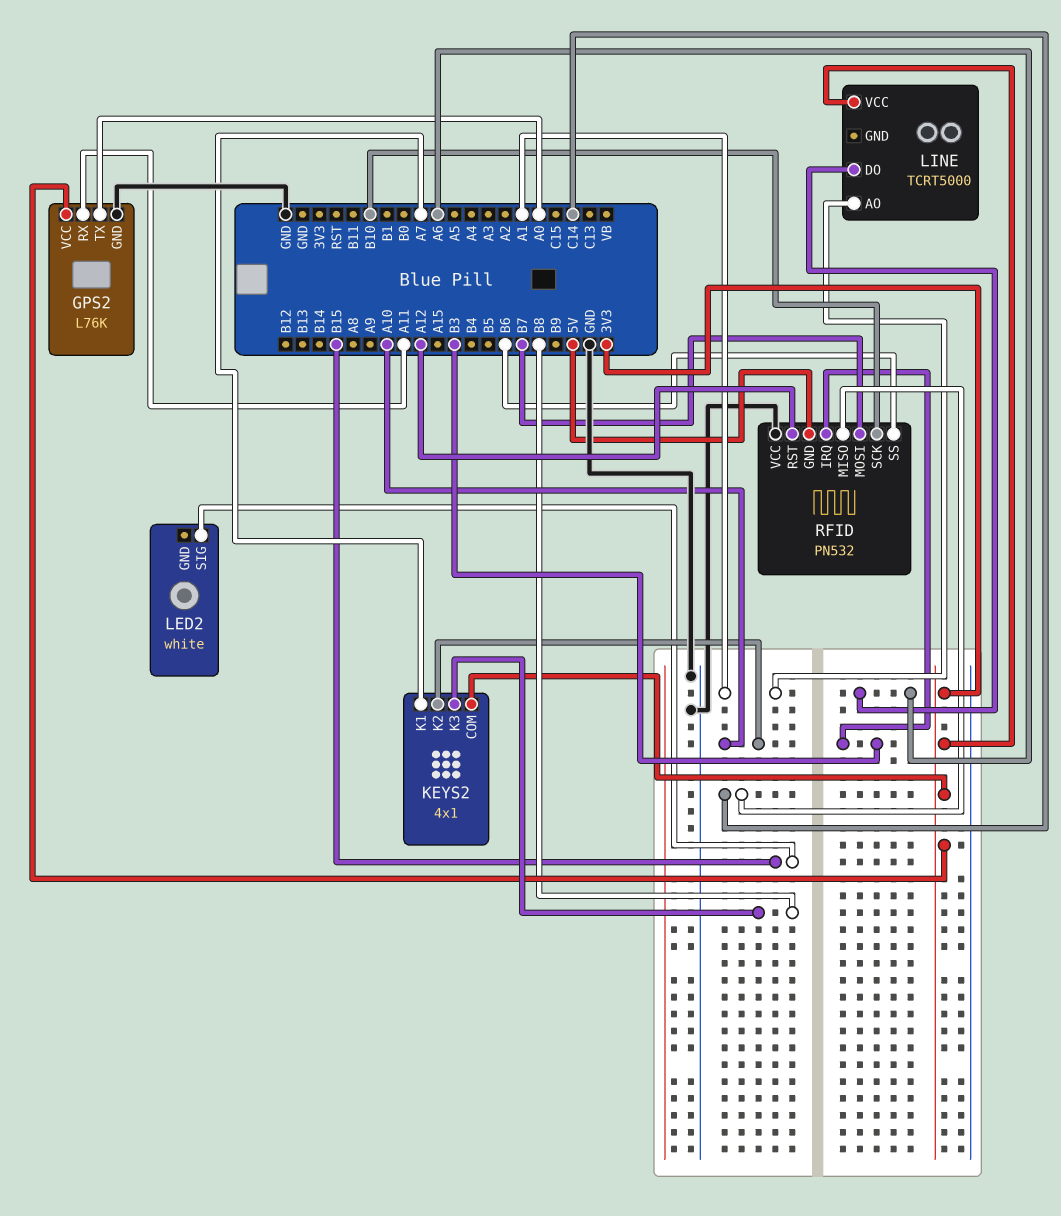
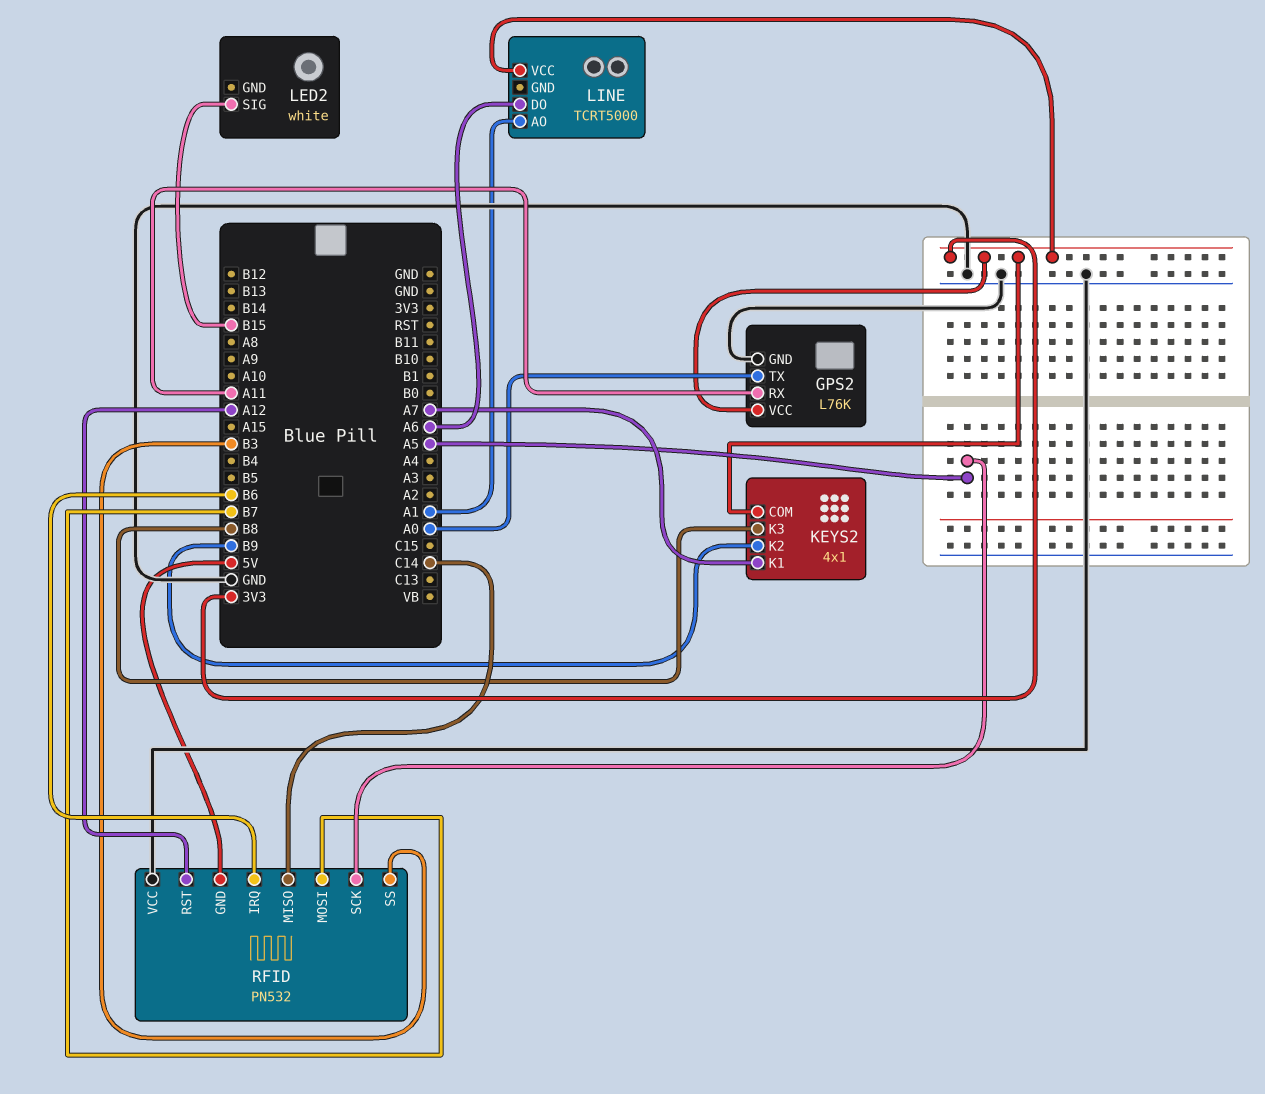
KEYS2 pin K2: A10 -> B9
RFID pin IRQ: B3 -> B6
RFID pin SCK: B10 -> A5
RFID pin SS: B6 -> B3

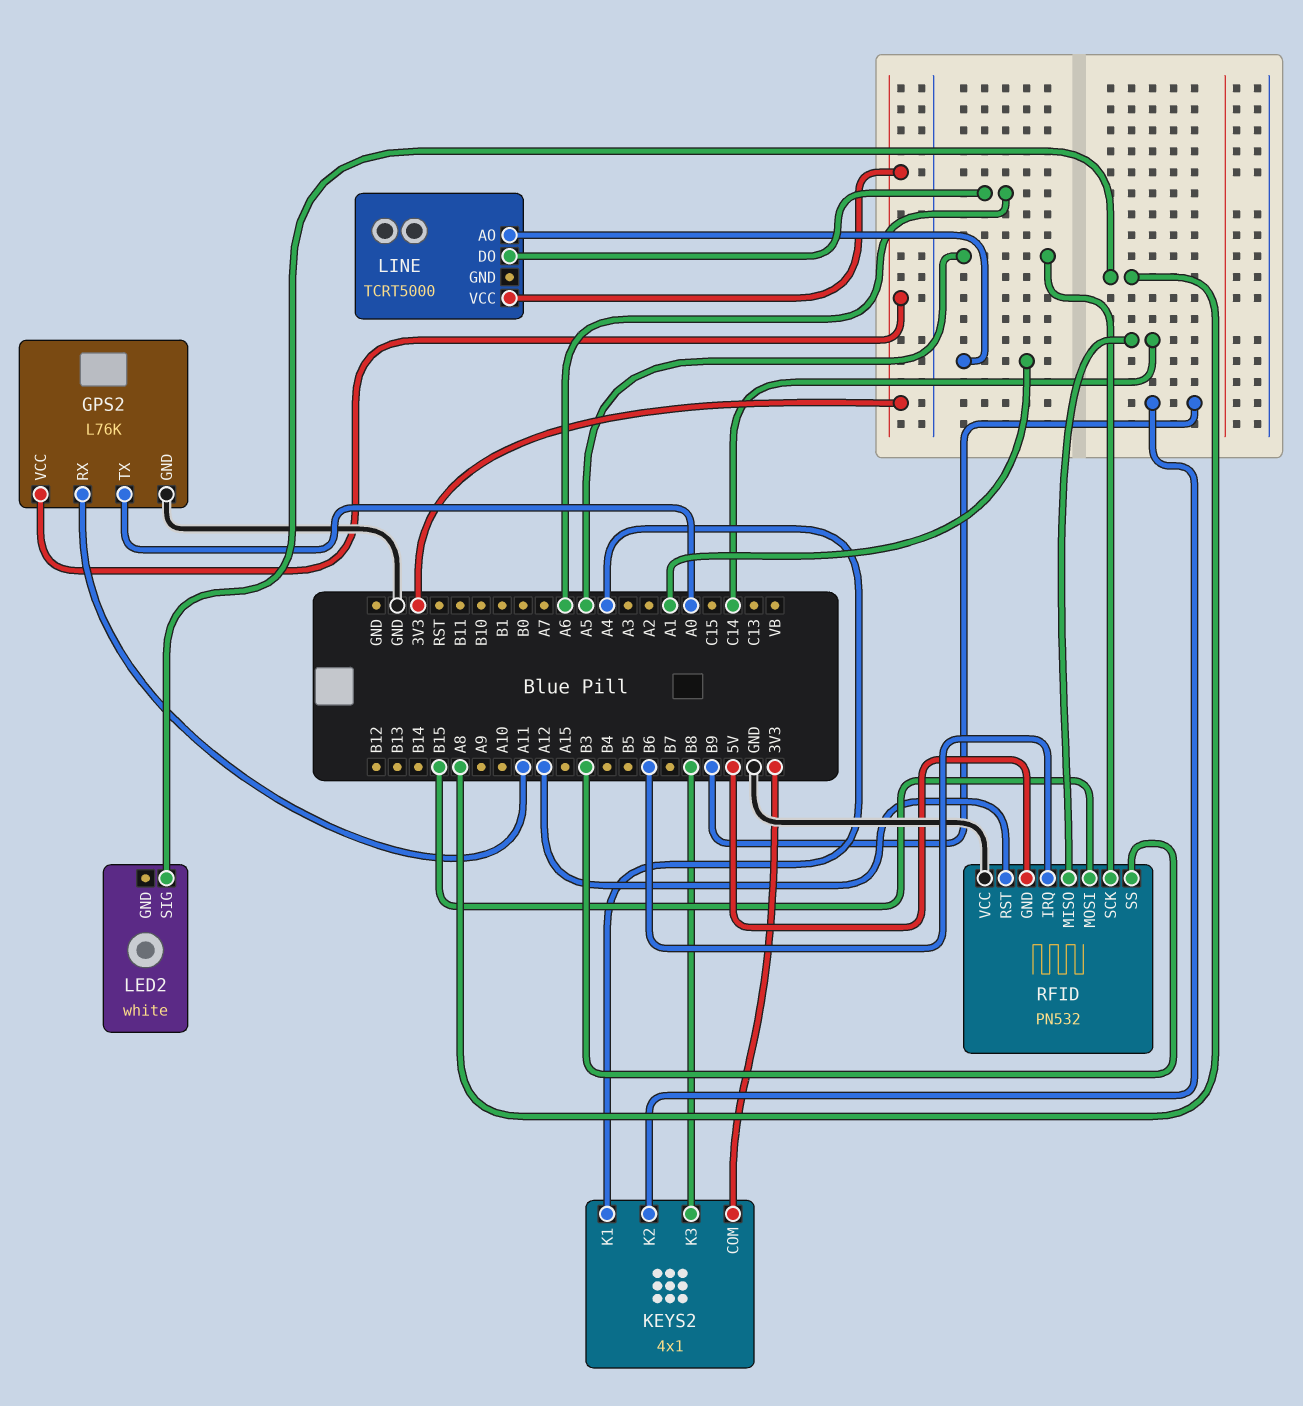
KEYS2 pin K1: A7 -> A4
LED2 pin SIG: B15 -> A8
RFID pin MOSI: B7 -> B15

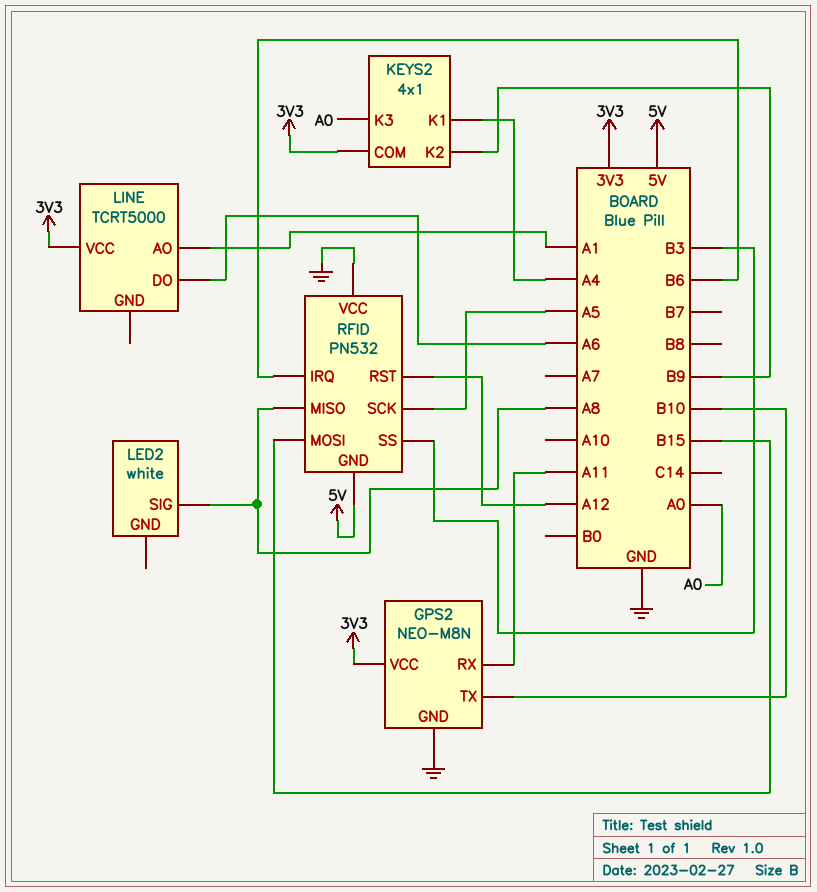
GPS2: L76K -> NEO-M8N
GPS2 pin TX: A0 -> B10
KEYS2 pin K3: B8 -> A0
RFID pin MISO: C14 -> A8

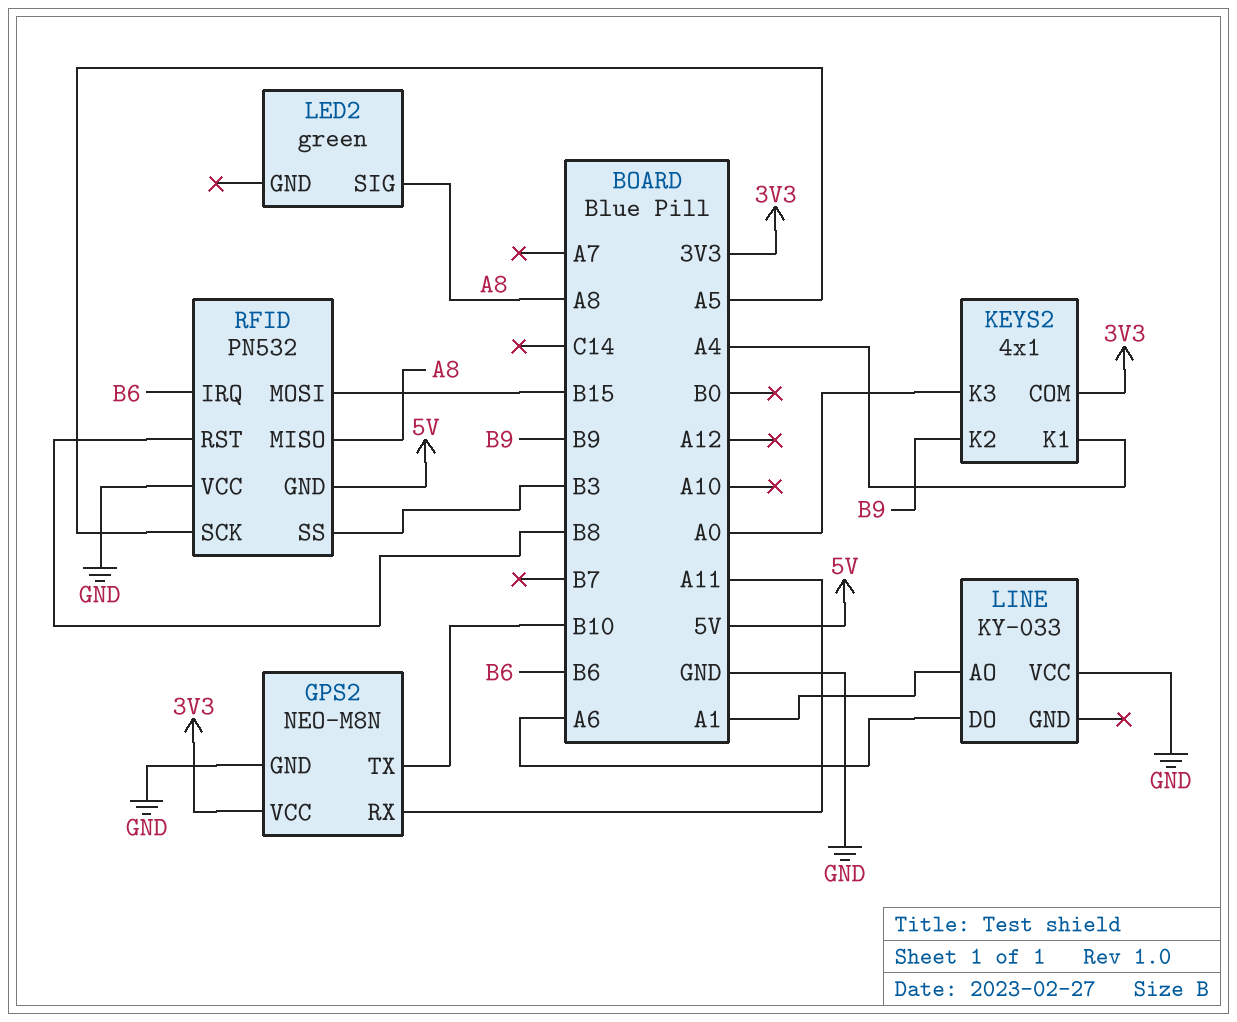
LED2: white -> green
LINE: TCRT5000 -> KY-033
LINE pin VCC: 3V3 -> GND
RFID pin RST: A12 -> B8

